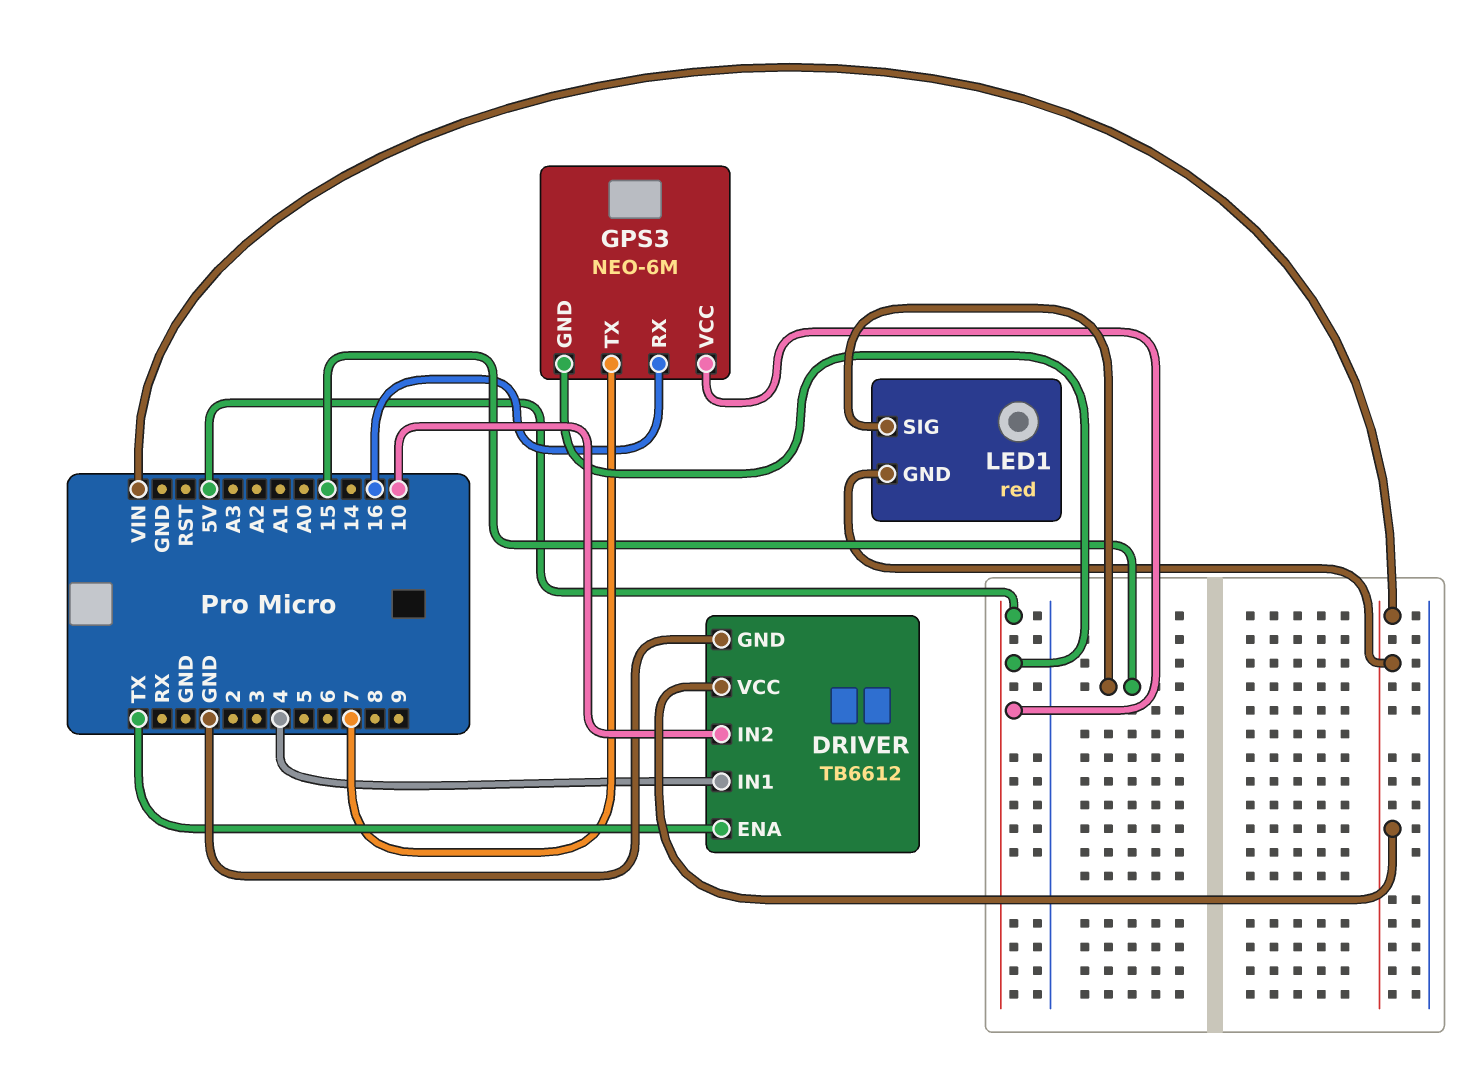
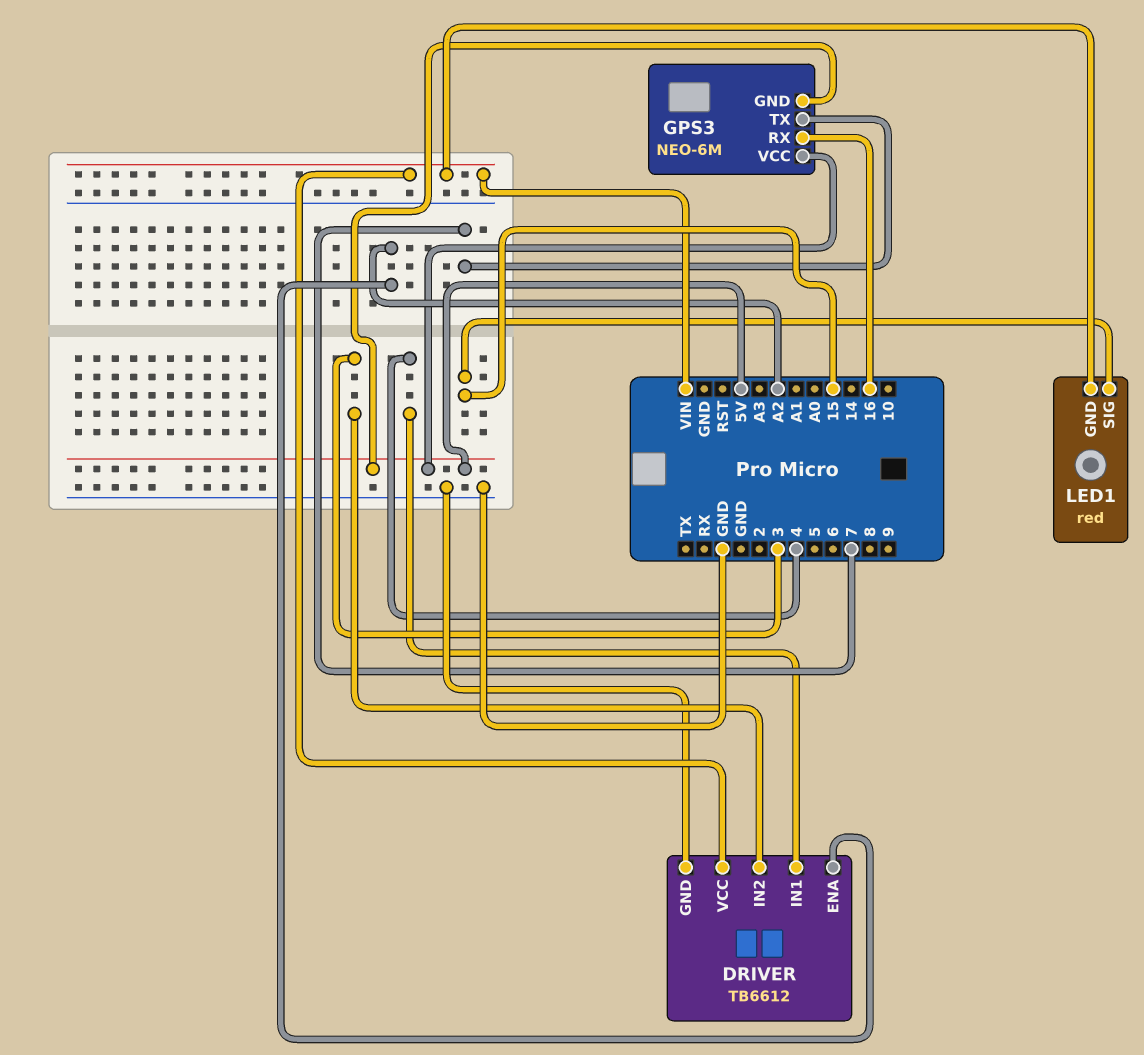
DRIVER pin ENA: TX -> A2
DRIVER pin IN2: 10 -> 3

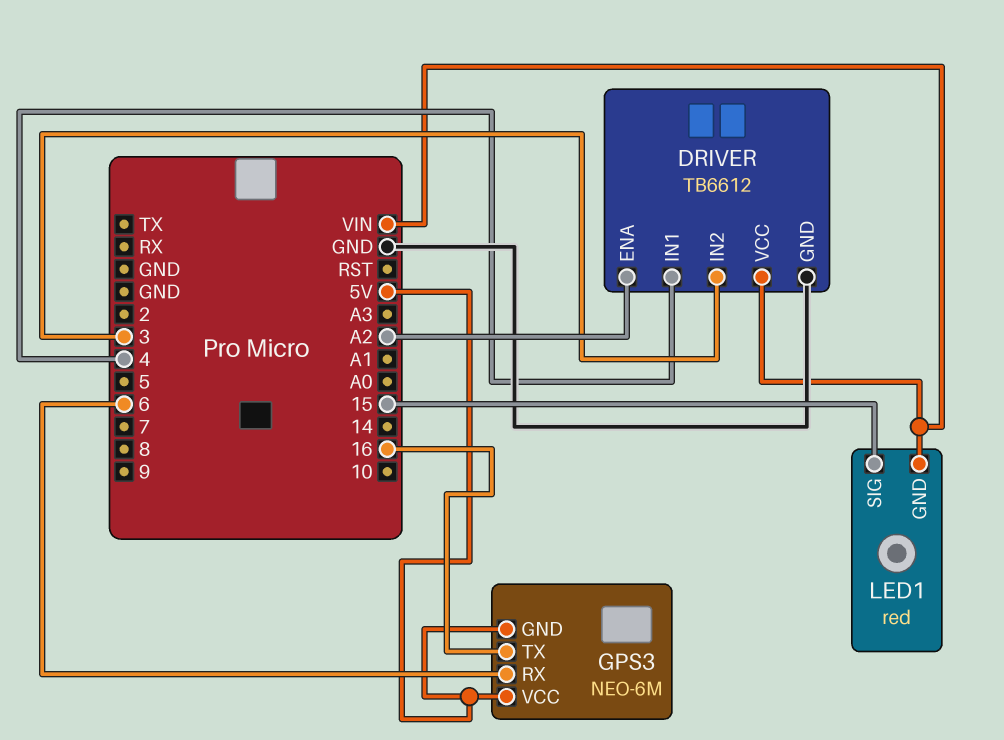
GPS3 pin RX: 16 -> 6
GPS3 pin TX: 7 -> 16

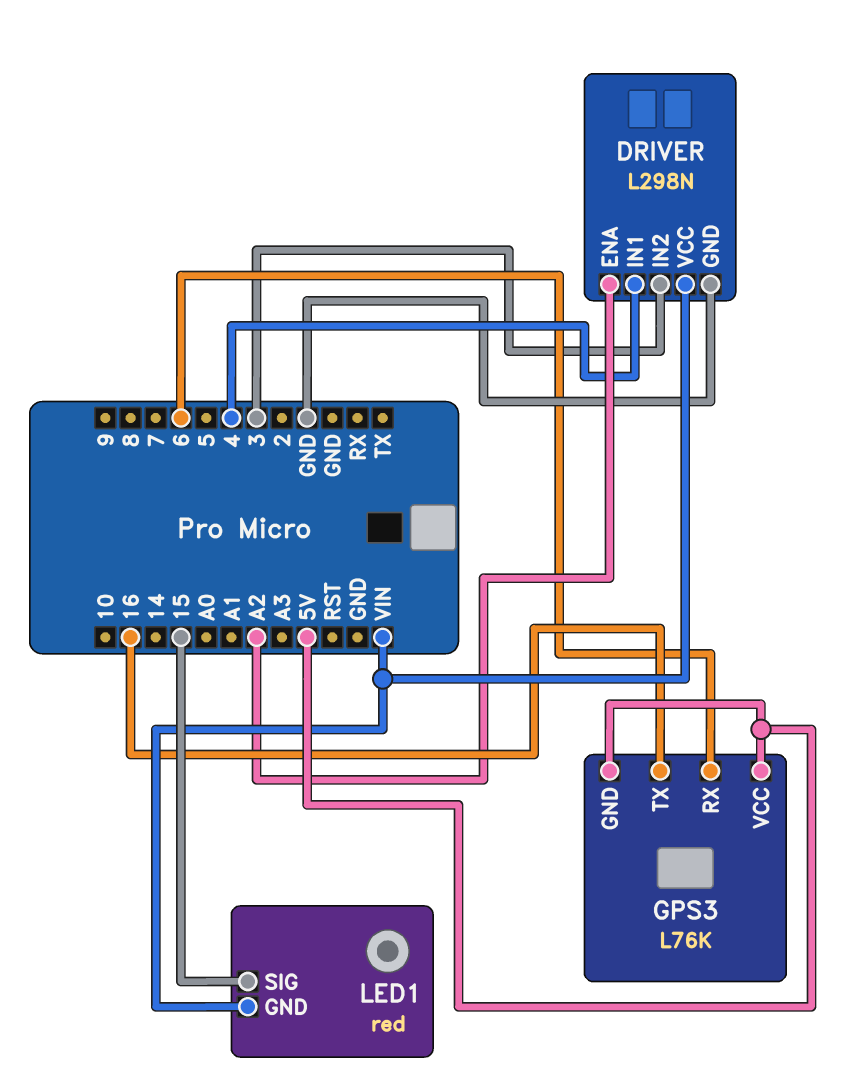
DRIVER: TB6612 -> L298N
GPS3: NEO-6M -> L76K

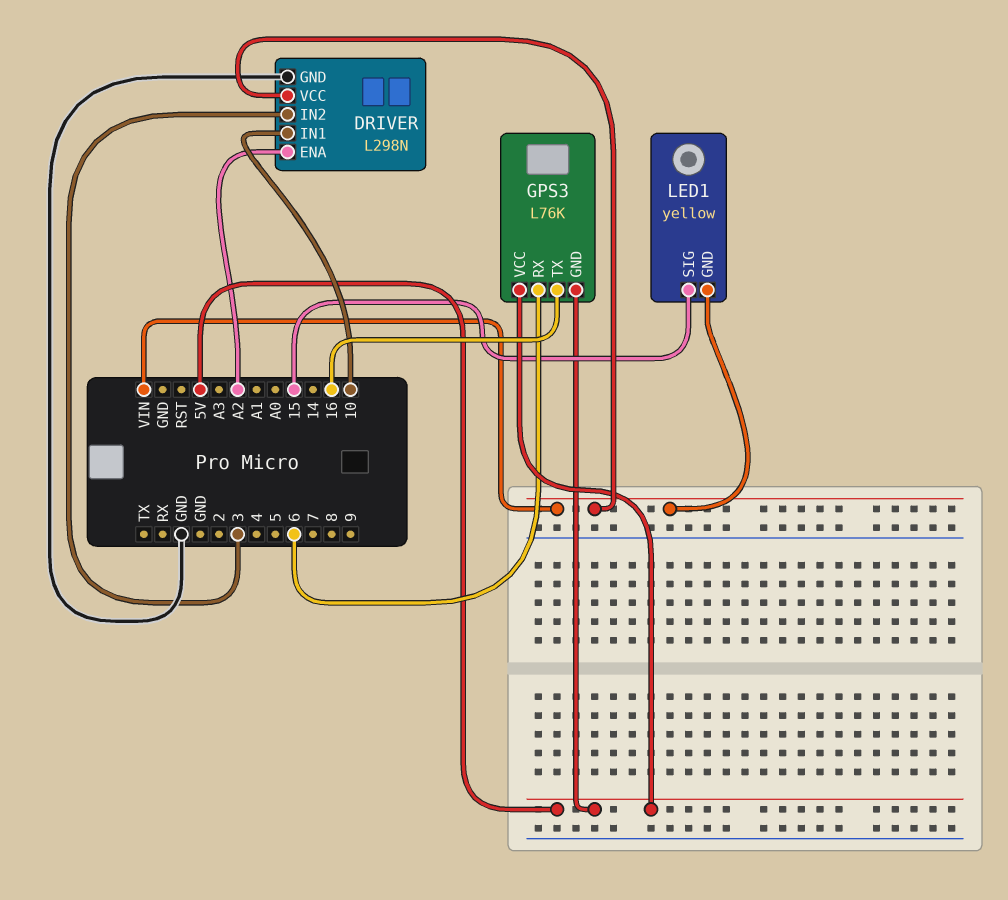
DRIVER pin IN1: 4 -> 10
LED1: red -> yellow

